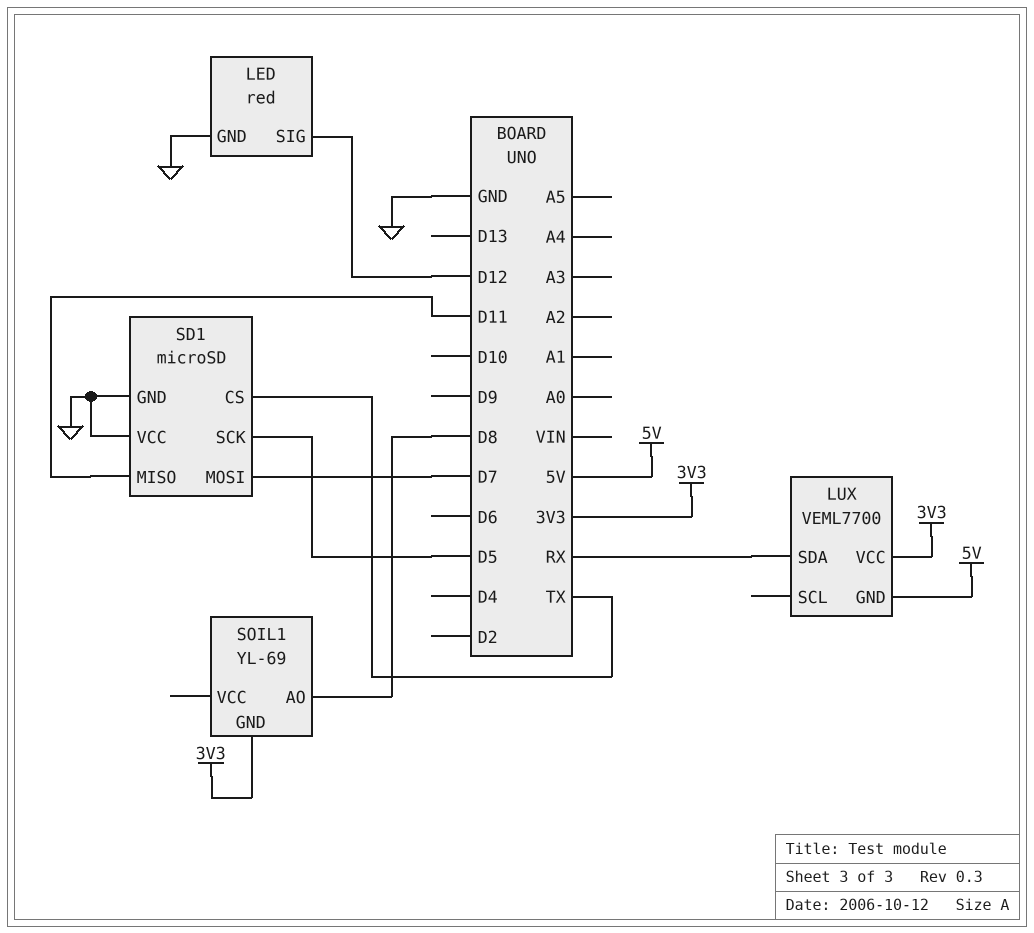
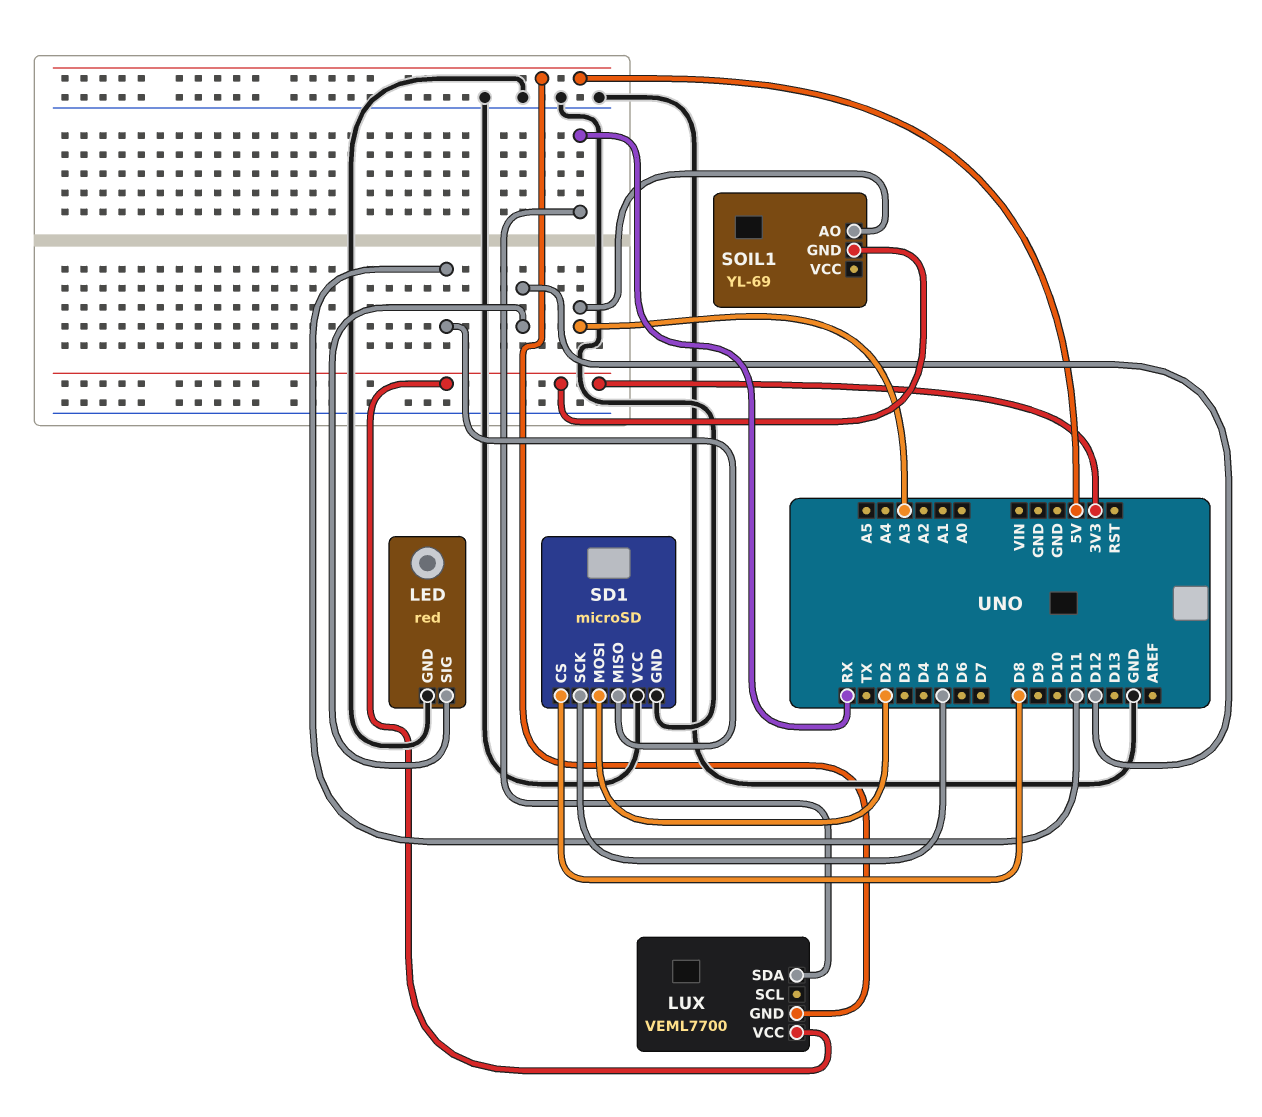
SD1 pin CS: TX -> D8
SD1 pin MOSI: D7 -> D2
SOIL1 pin AO: D8 -> A3

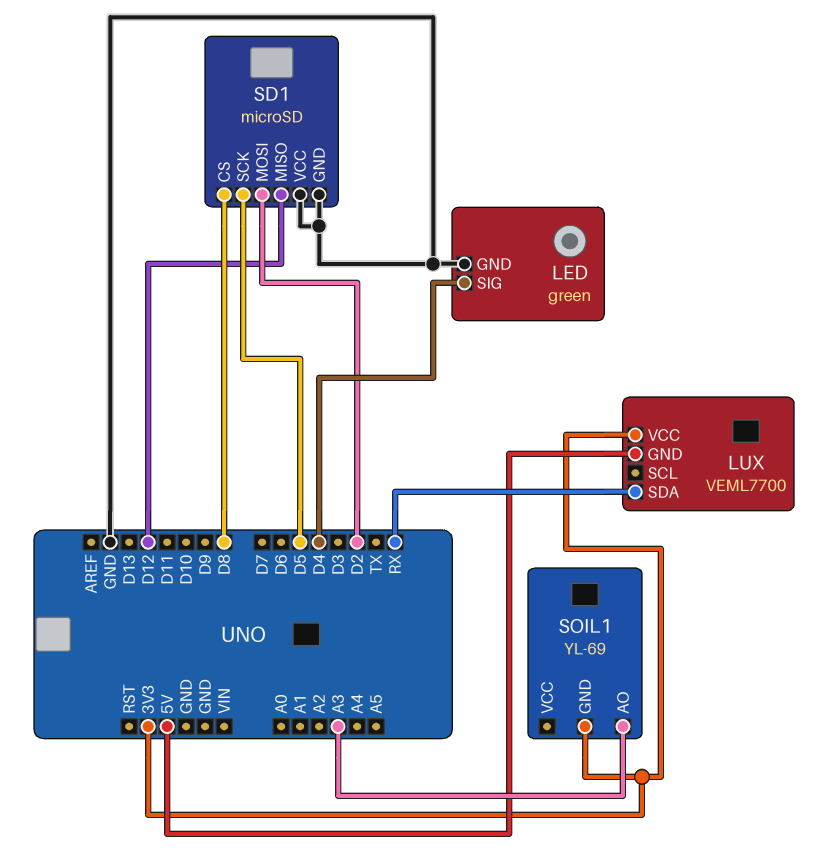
LED: red -> green
LED pin SIG: D12 -> D4
SD1 pin MISO: D11 -> D12

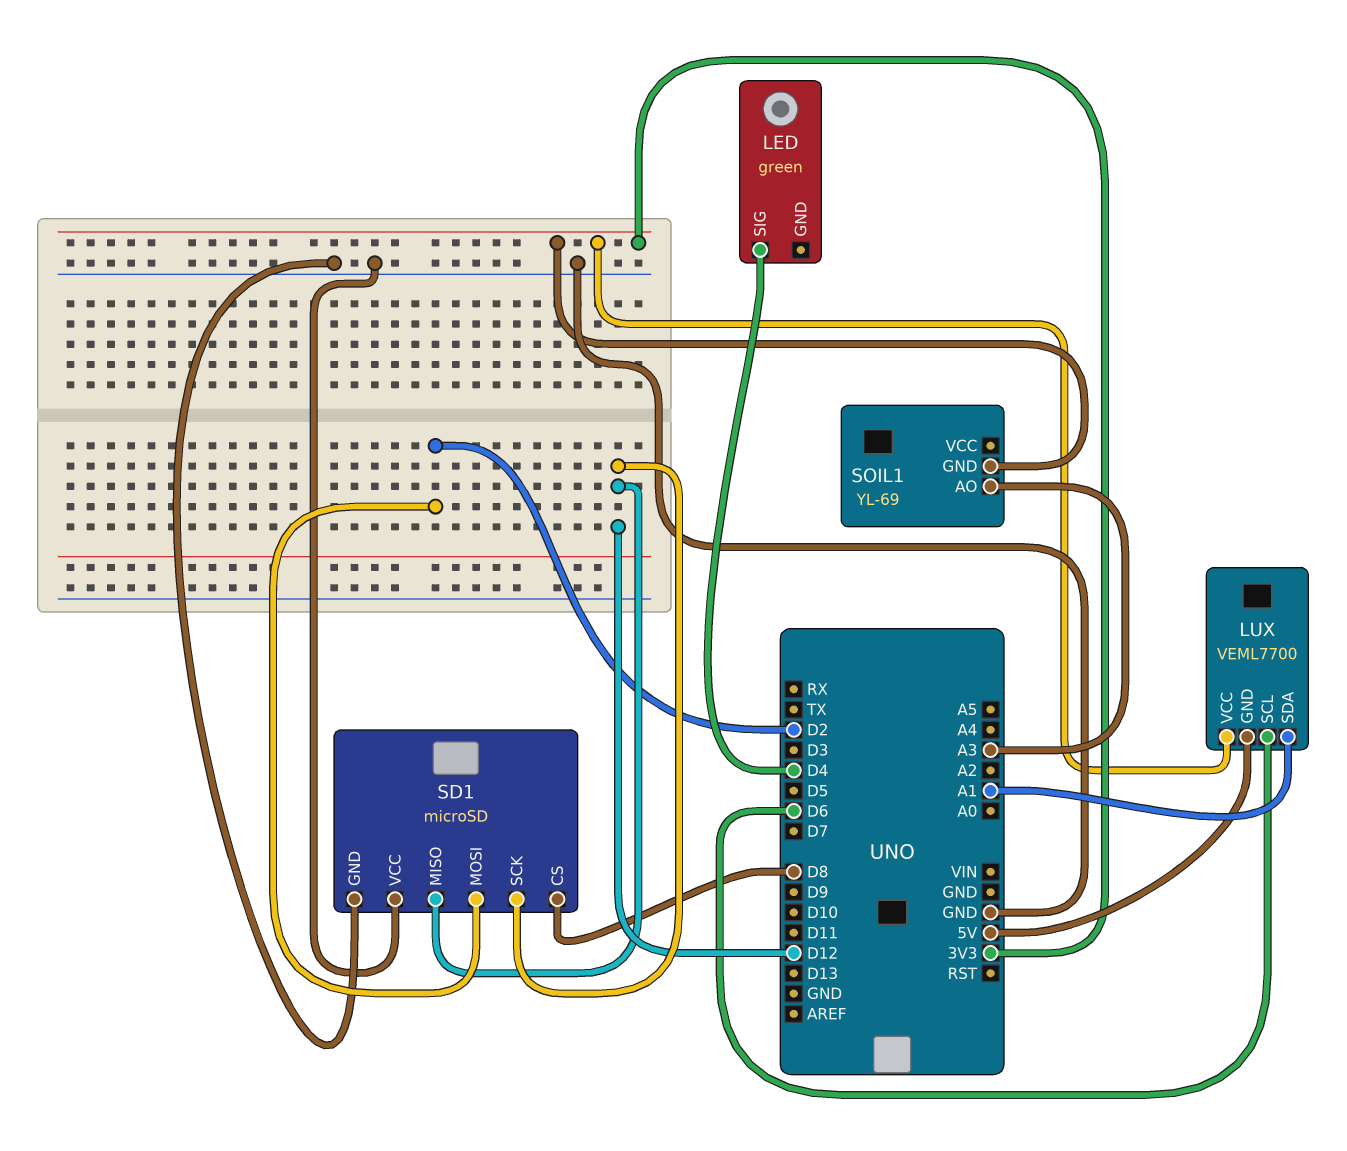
LED pin GND: GND -> none
LUX pin SCL: none -> D6
LUX pin SDA: RX -> A1
SD1 pin SCK: D5 -> D12

